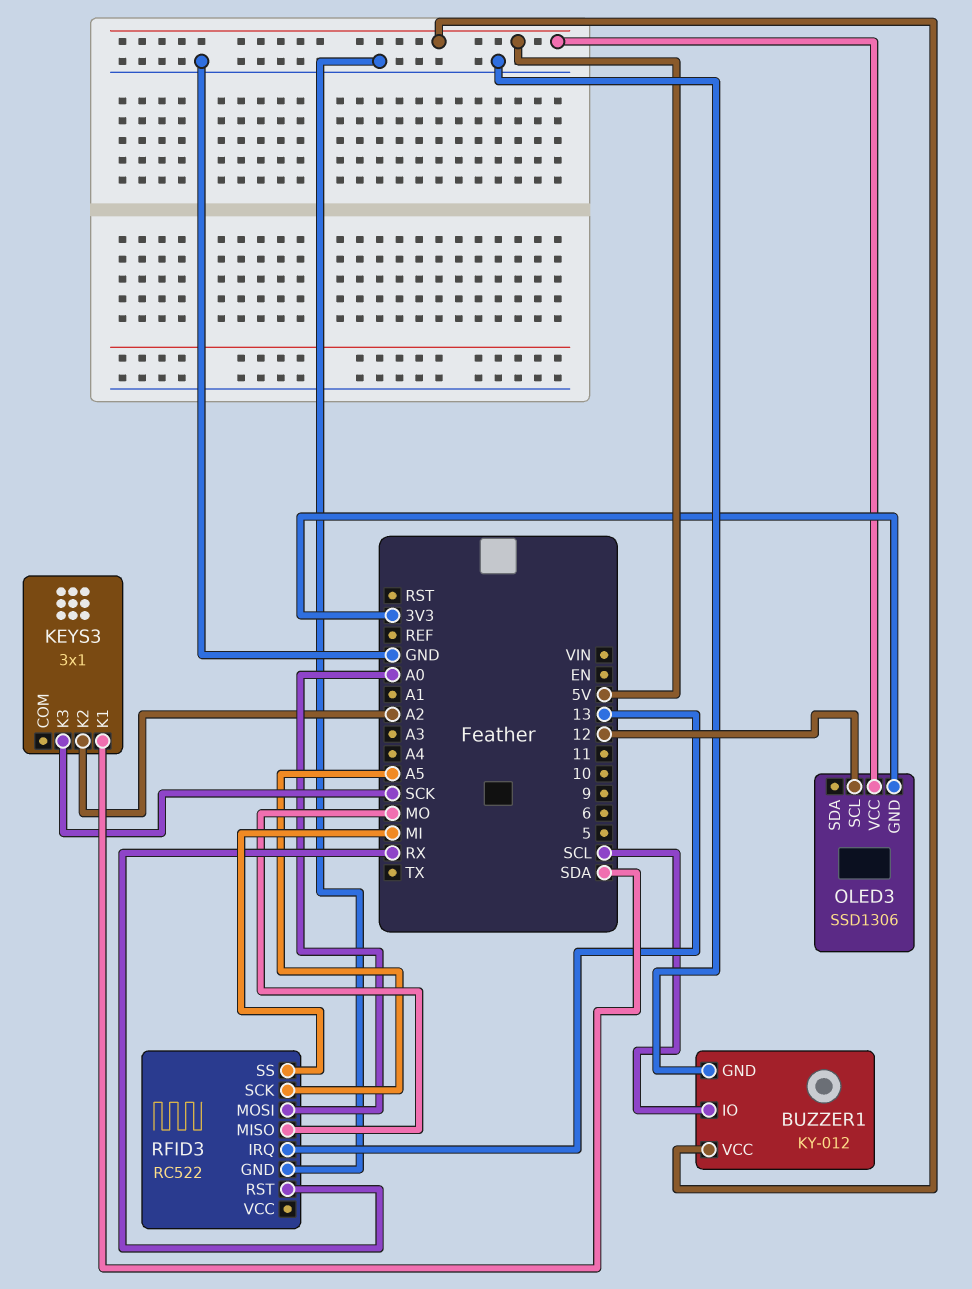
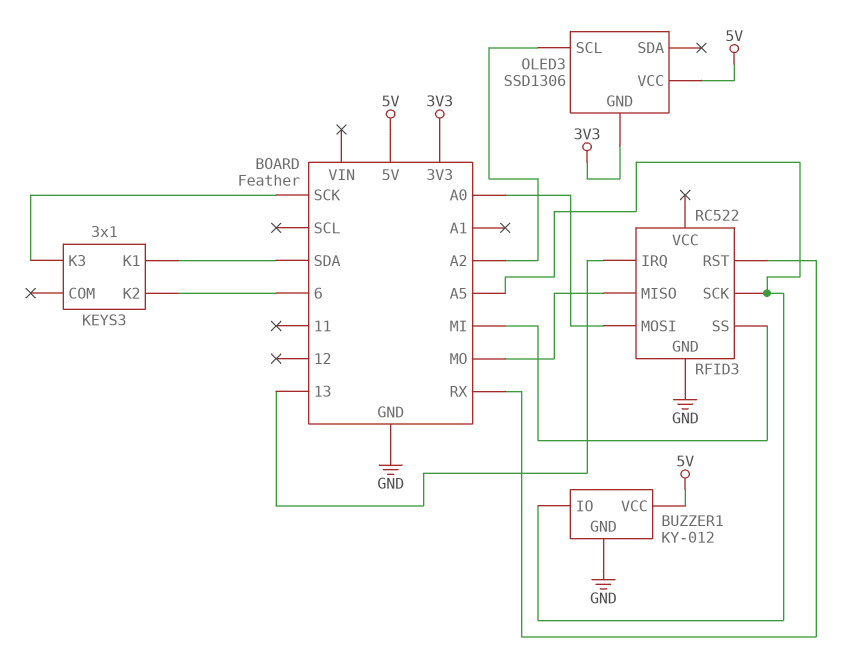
BUZZER1 pin IO: SCL -> A5
KEYS3 pin K2: A2 -> 6
OLED3 pin SCL: 12 -> A2

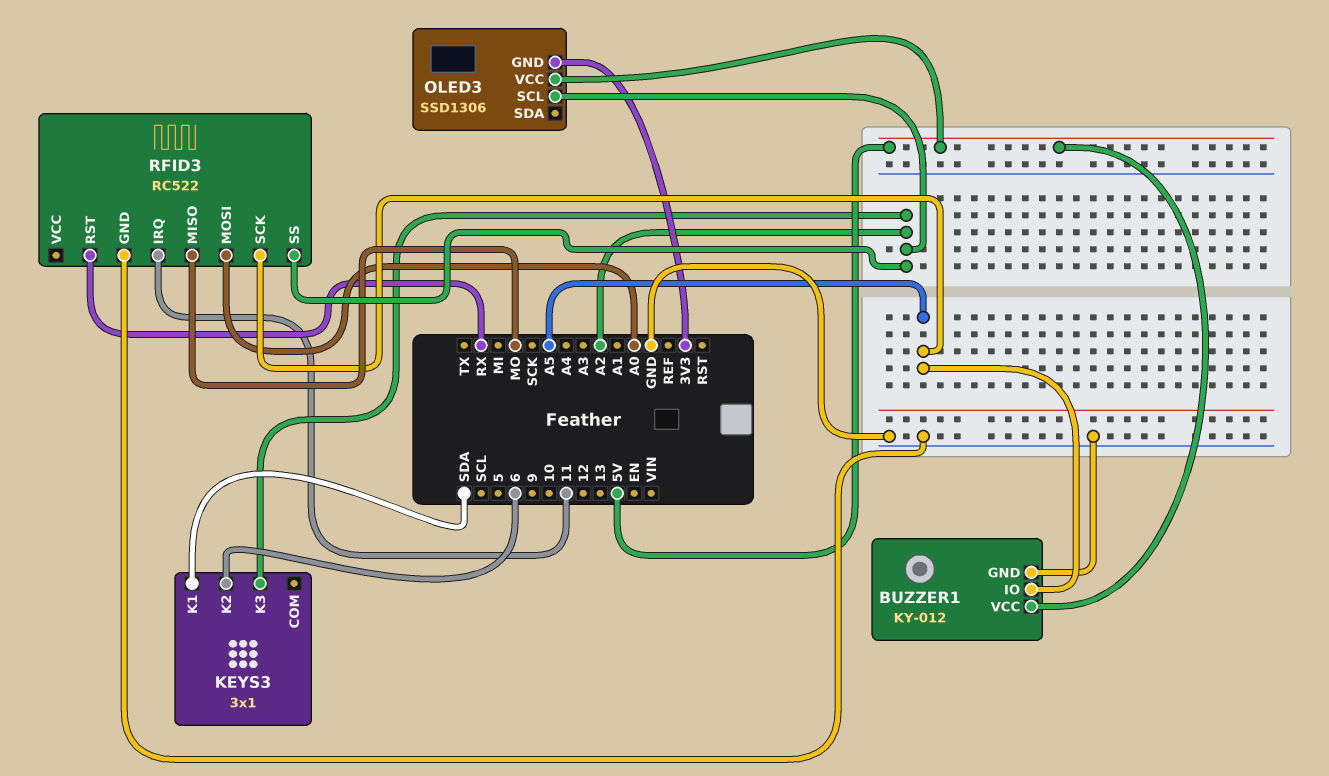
KEYS3 pin K3: SCK -> A2
RFID3 pin IRQ: 13 -> 11
RFID3 pin SS: MI -> A2

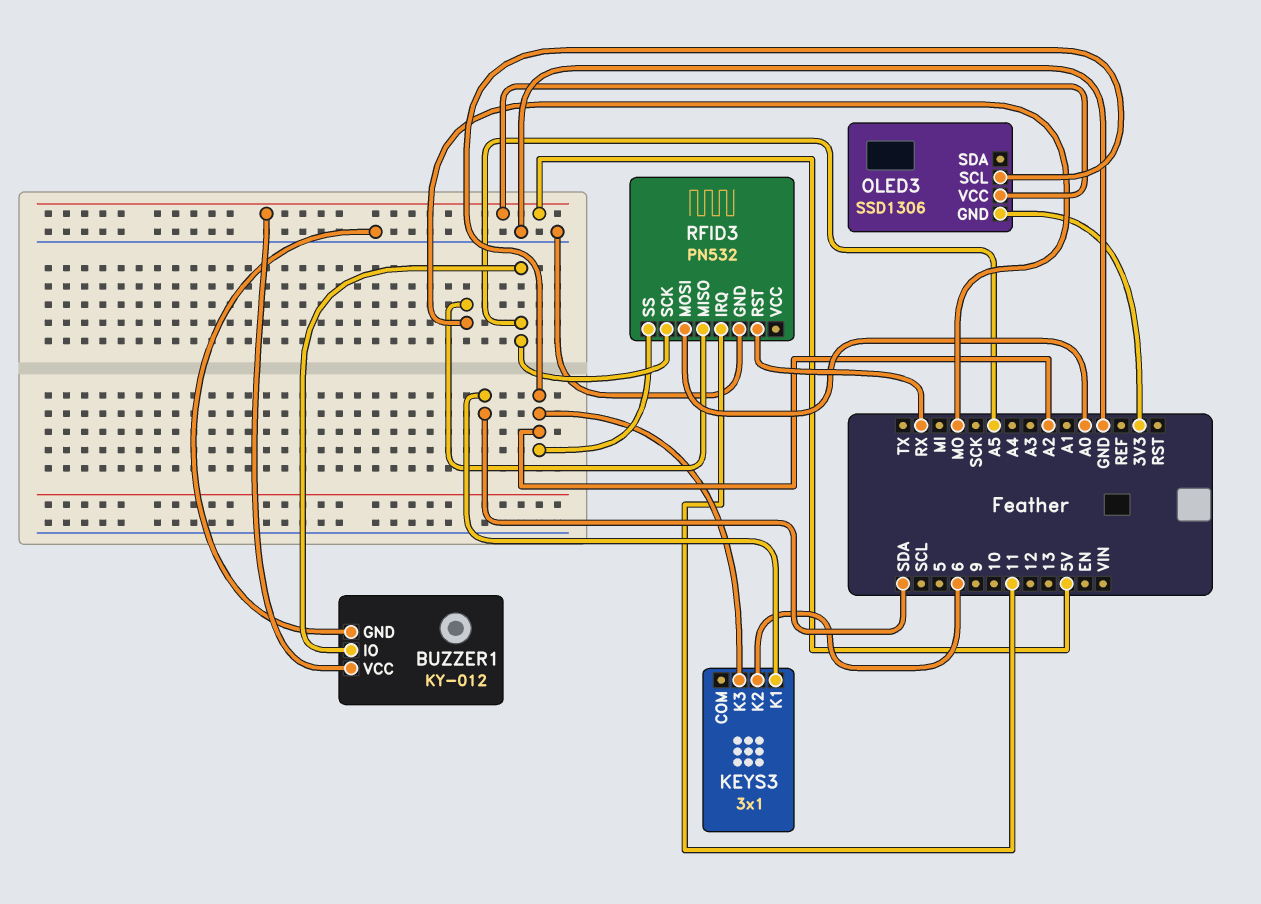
RFID3: RC522 -> PN532

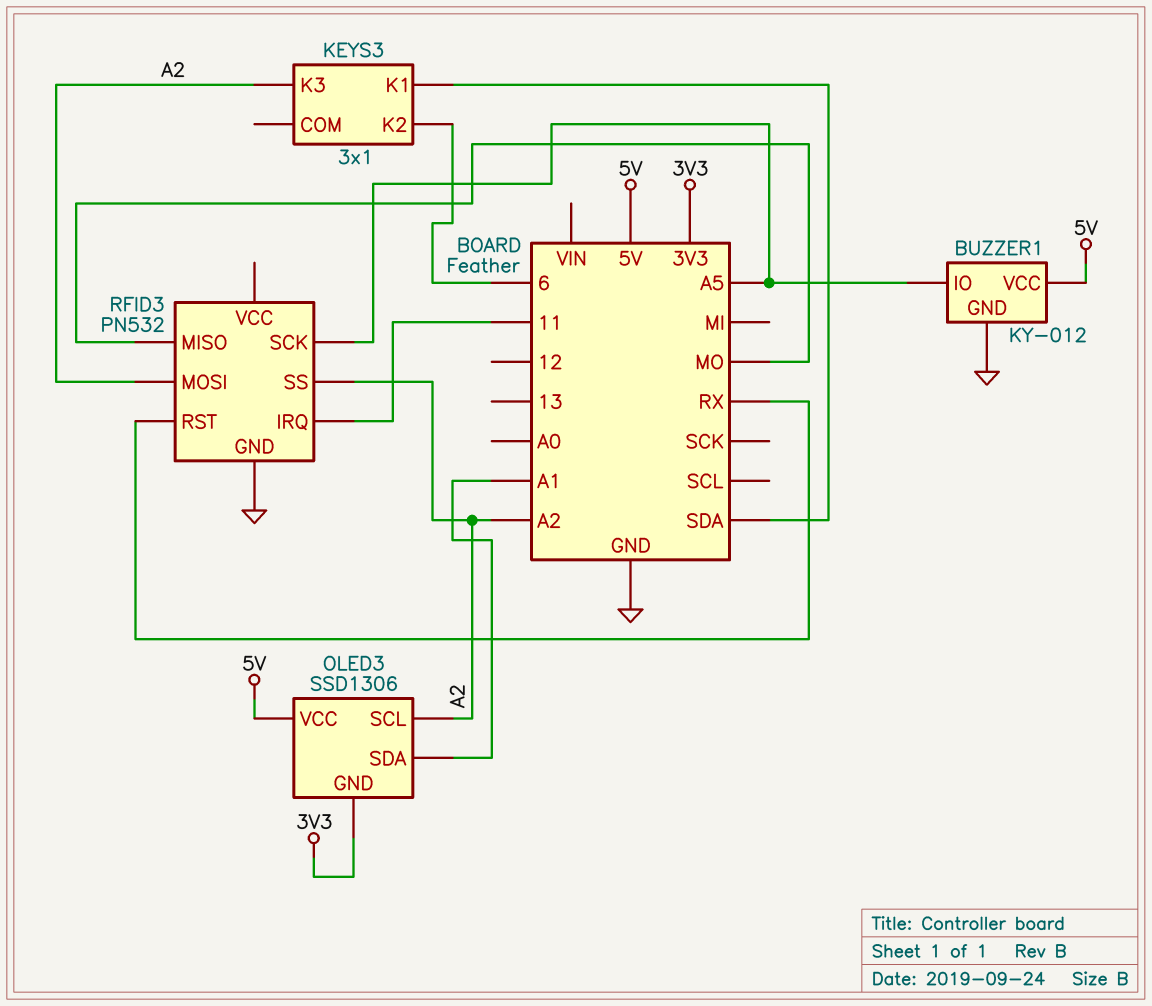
OLED3 pin SDA: none -> A1
RFID3 pin MOSI: A0 -> A2

